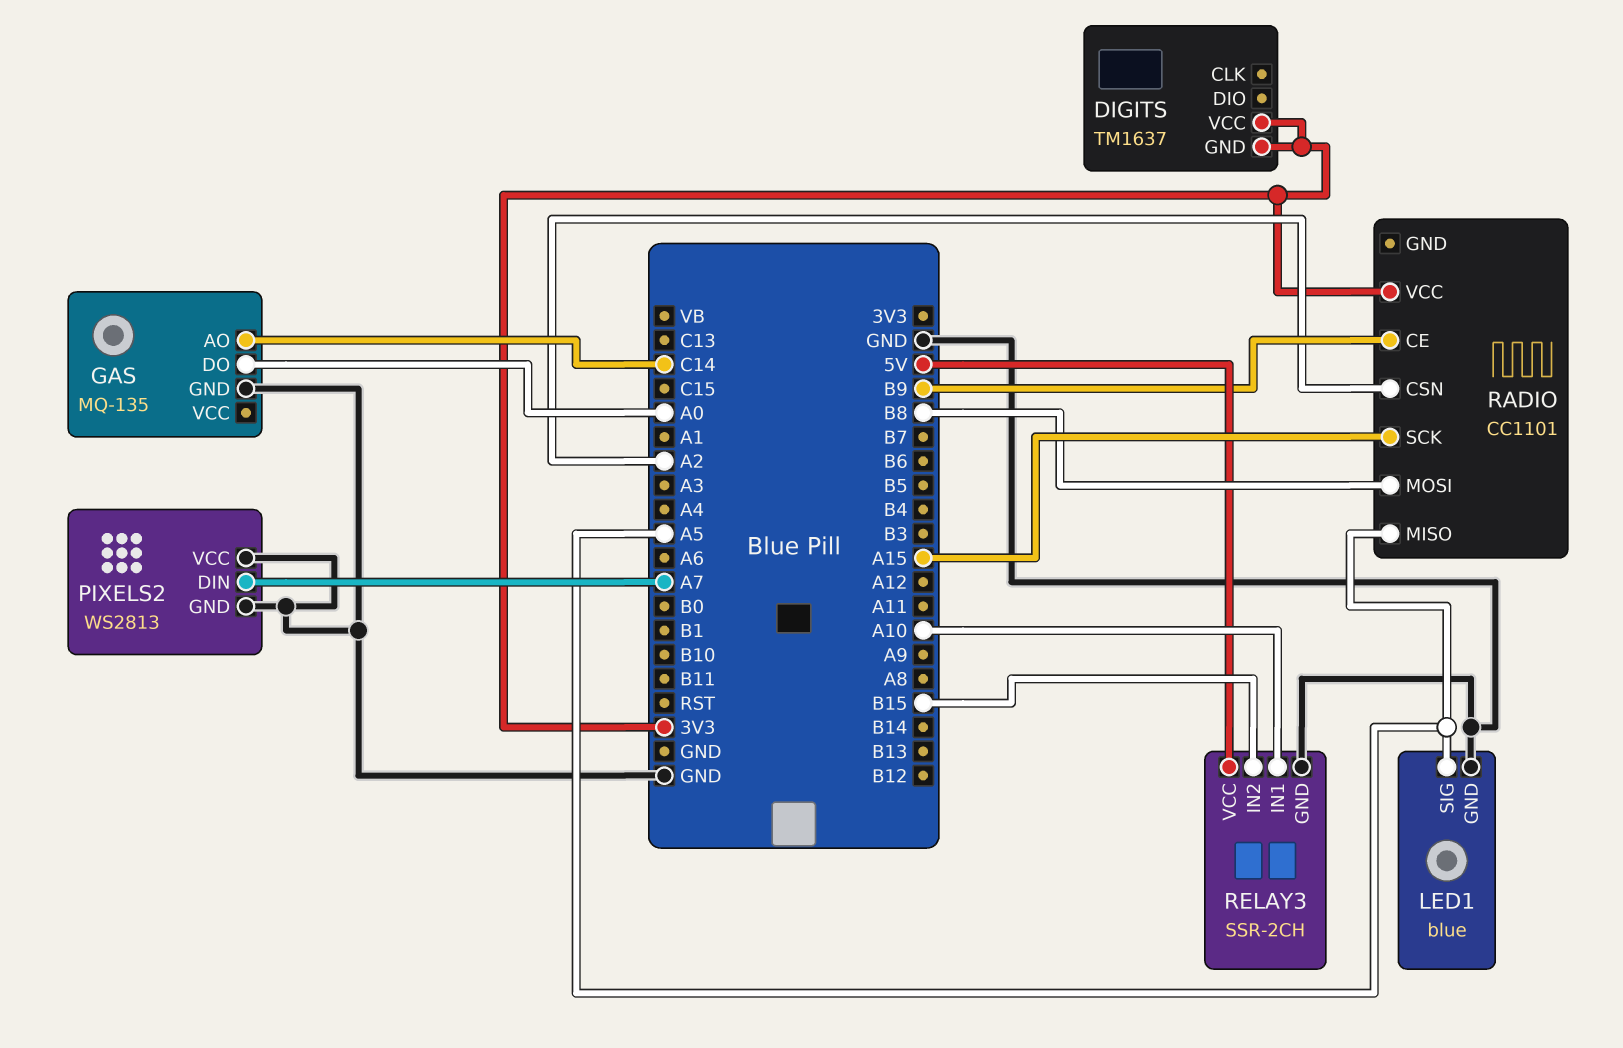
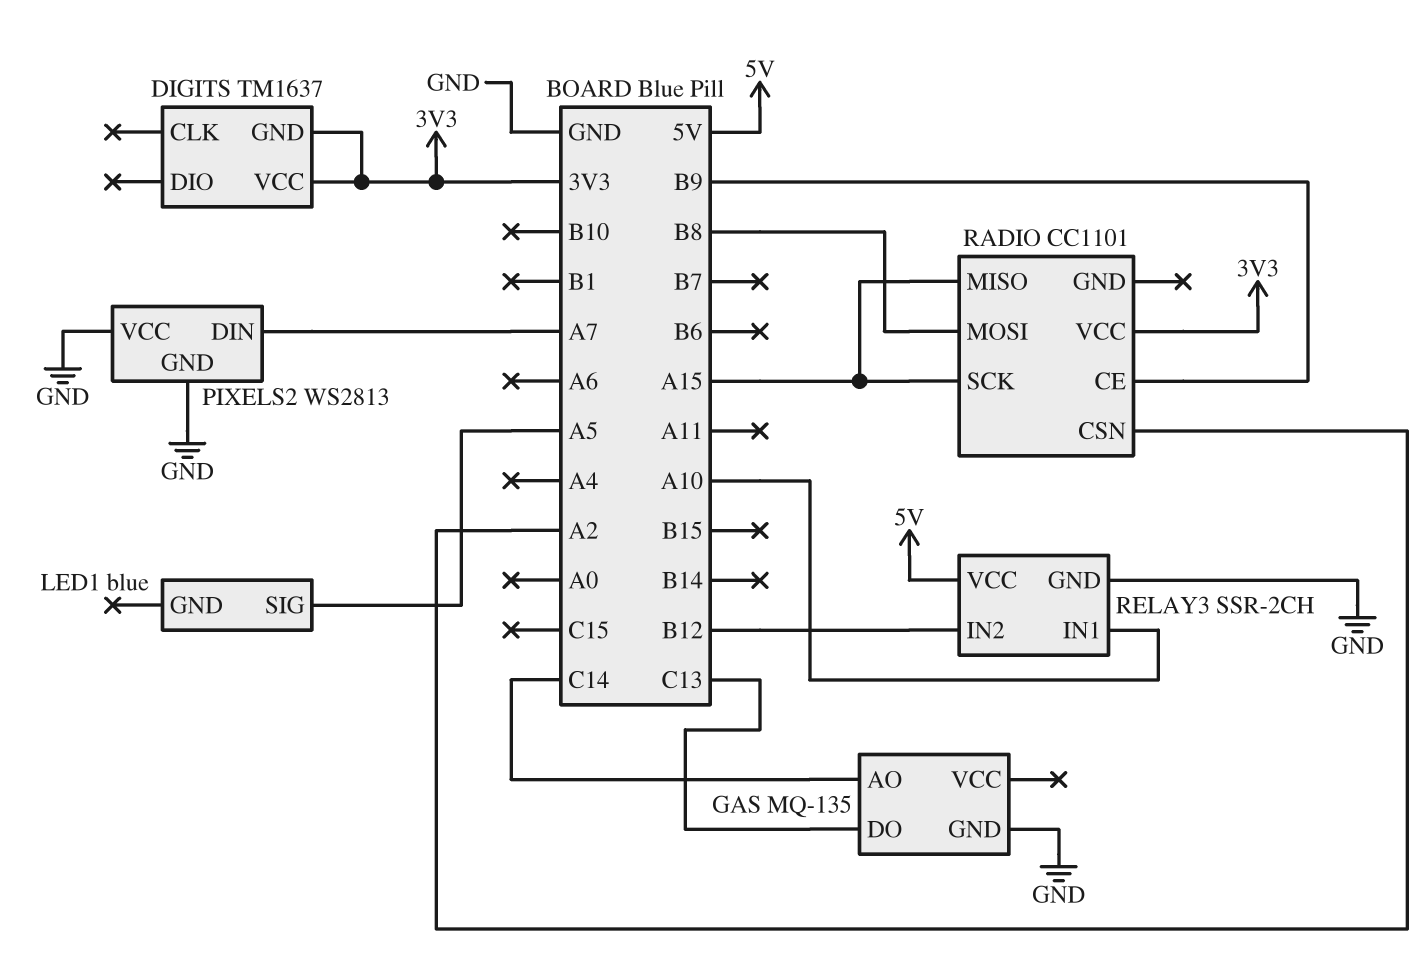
GAS pin DO: A0 -> C13
LED1 pin GND: GND -> none
RADIO pin MISO: A5 -> A15
RELAY3 pin IN2: B15 -> B12

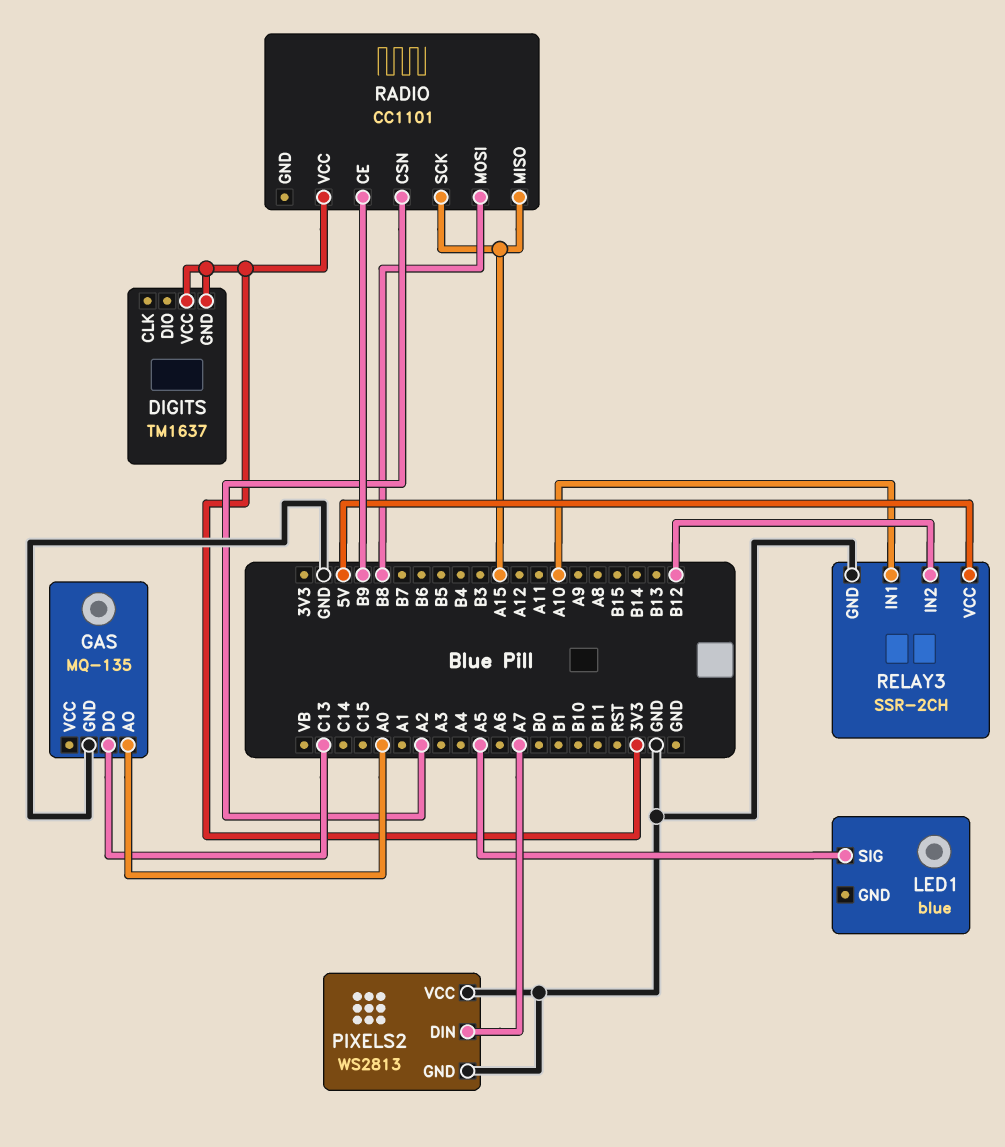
GAS pin AO: C14 -> A0

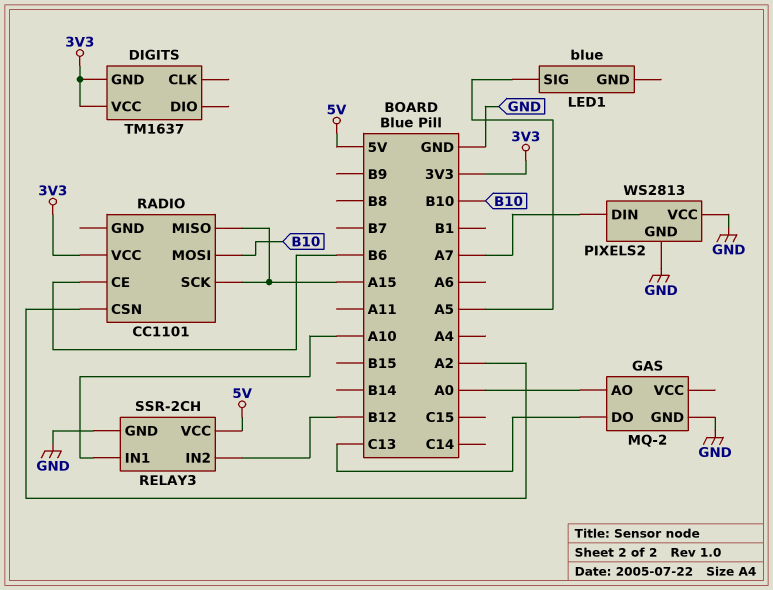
GAS: MQ-135 -> MQ-2
RADIO pin CE: B9 -> B6
RADIO pin MOSI: B8 -> B10

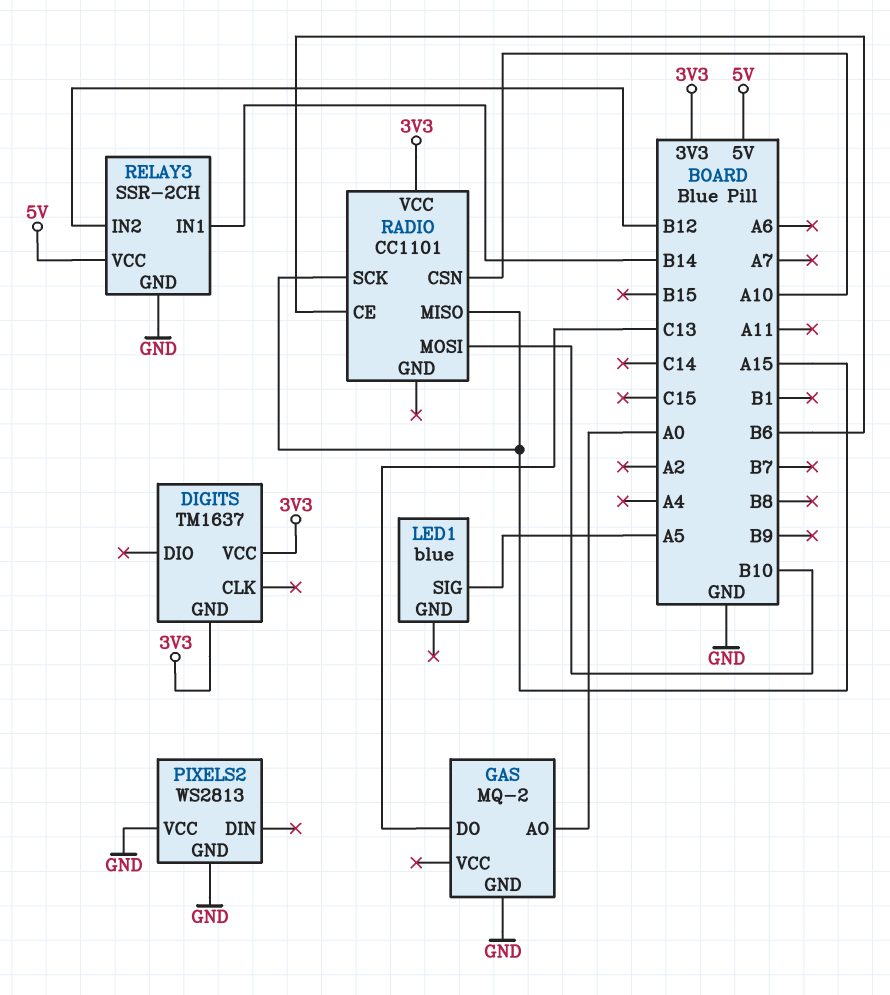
PIXELS2 pin DIN: A7 -> none
RADIO pin CSN: A2 -> A10
RELAY3 pin IN1: A10 -> B14

